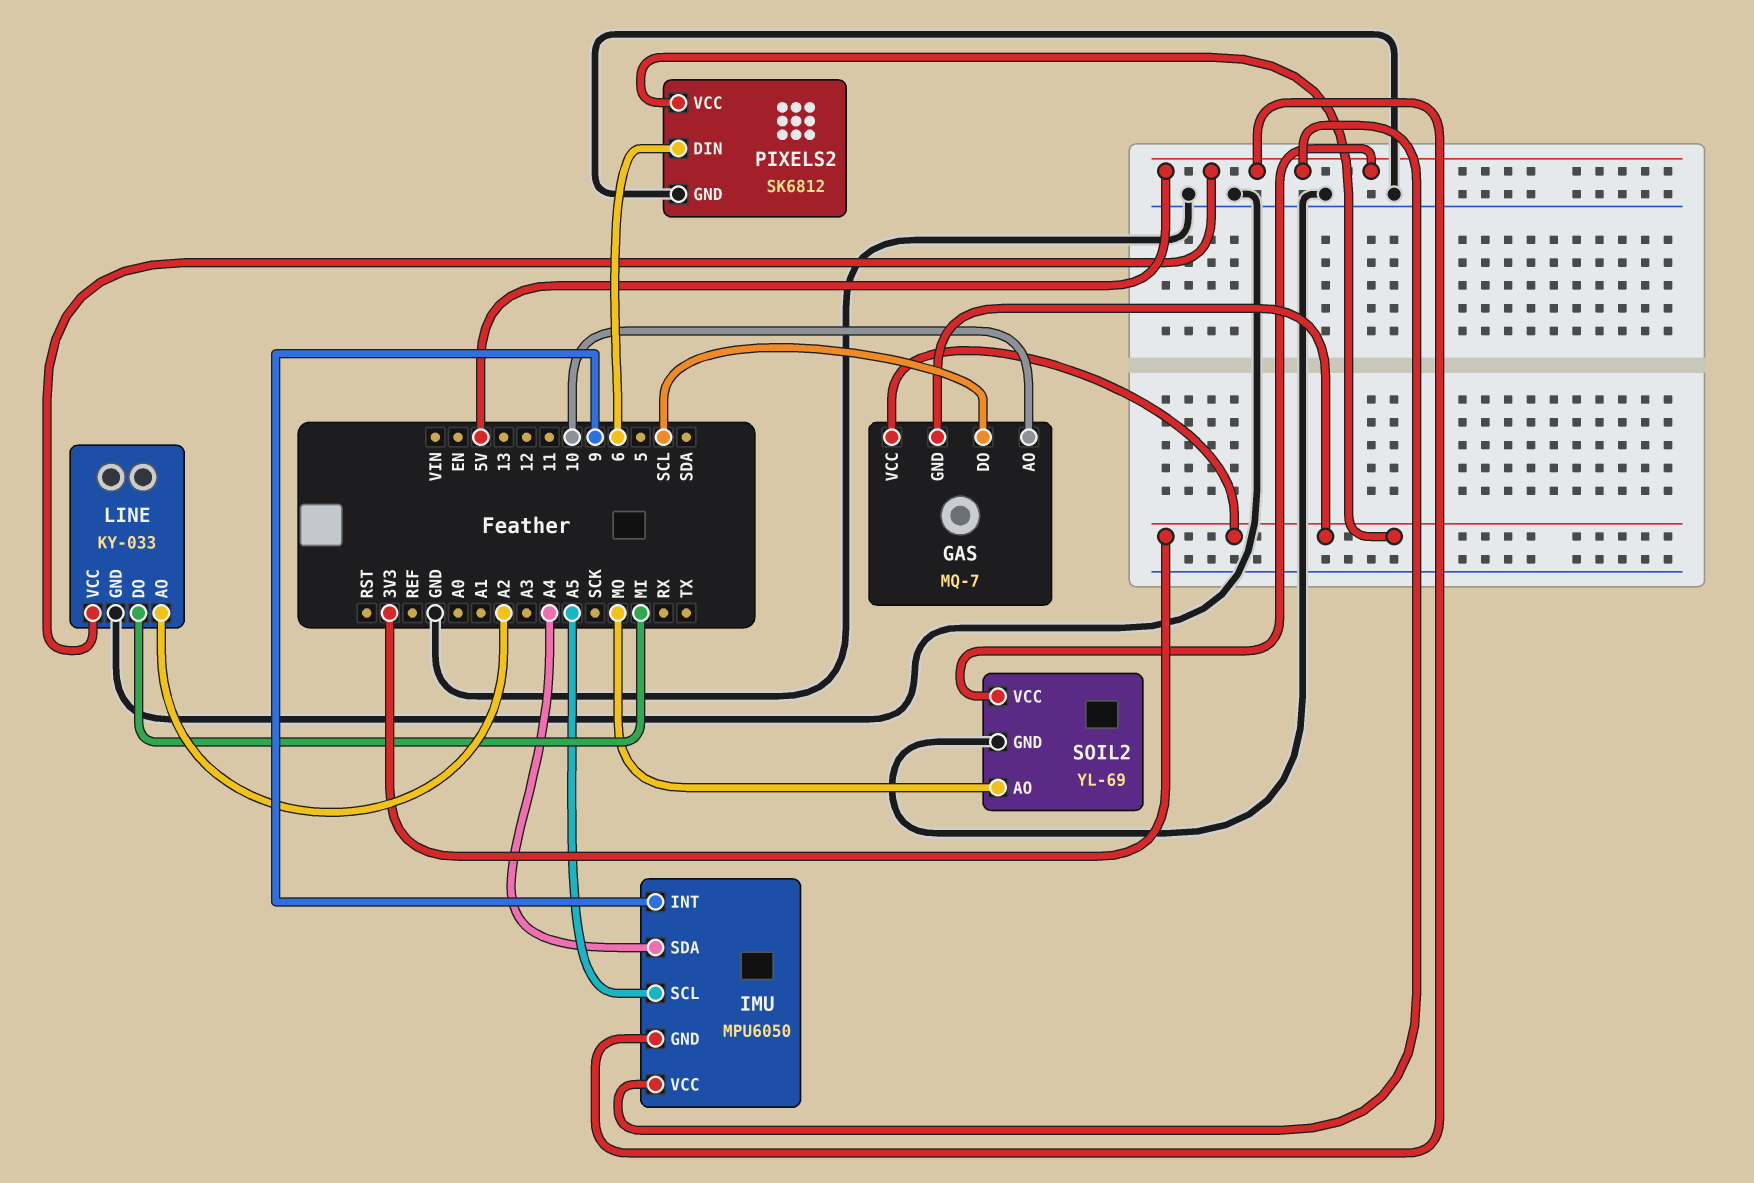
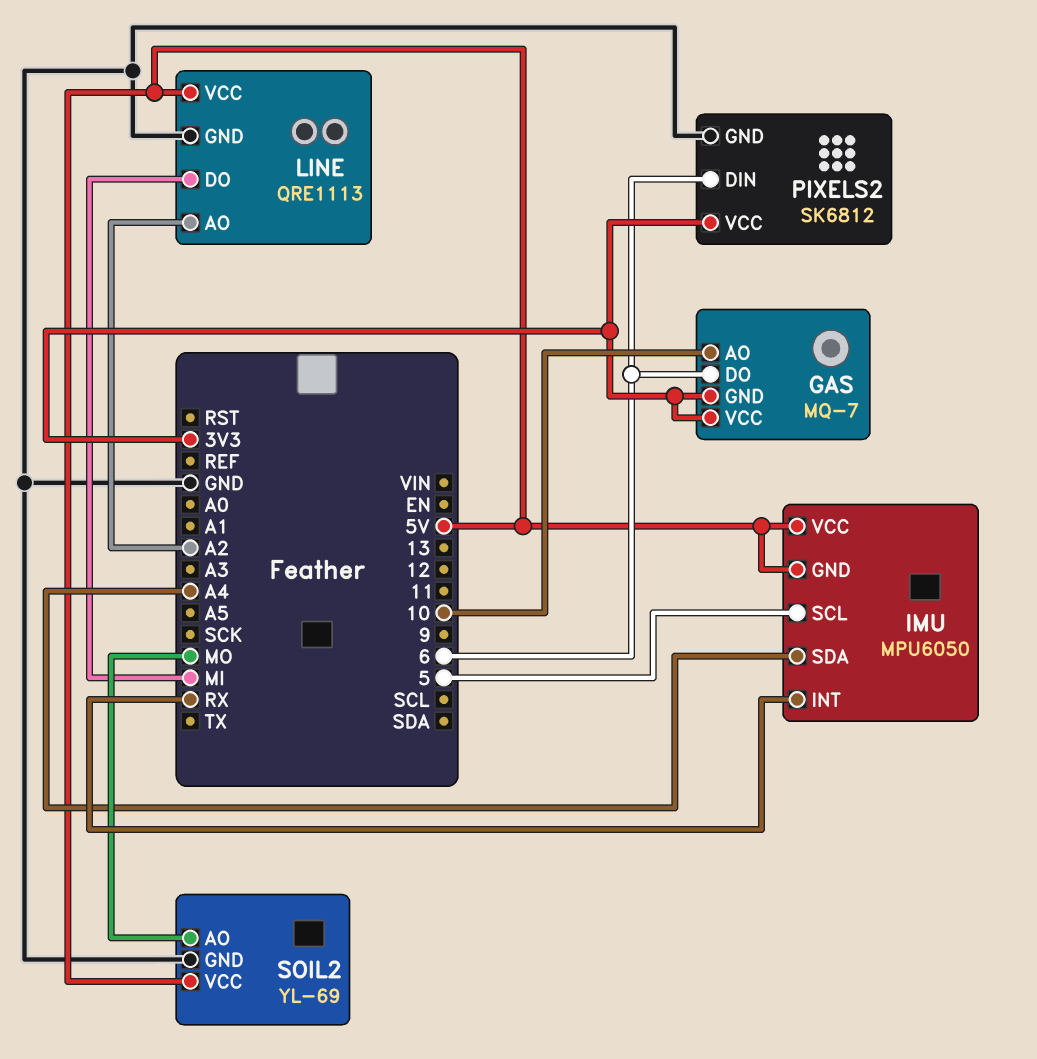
GAS pin DO: SCL -> 6
IMU pin INT: 9 -> RX
IMU pin SCL: A5 -> 5
LINE: KY-033 -> QRE1113

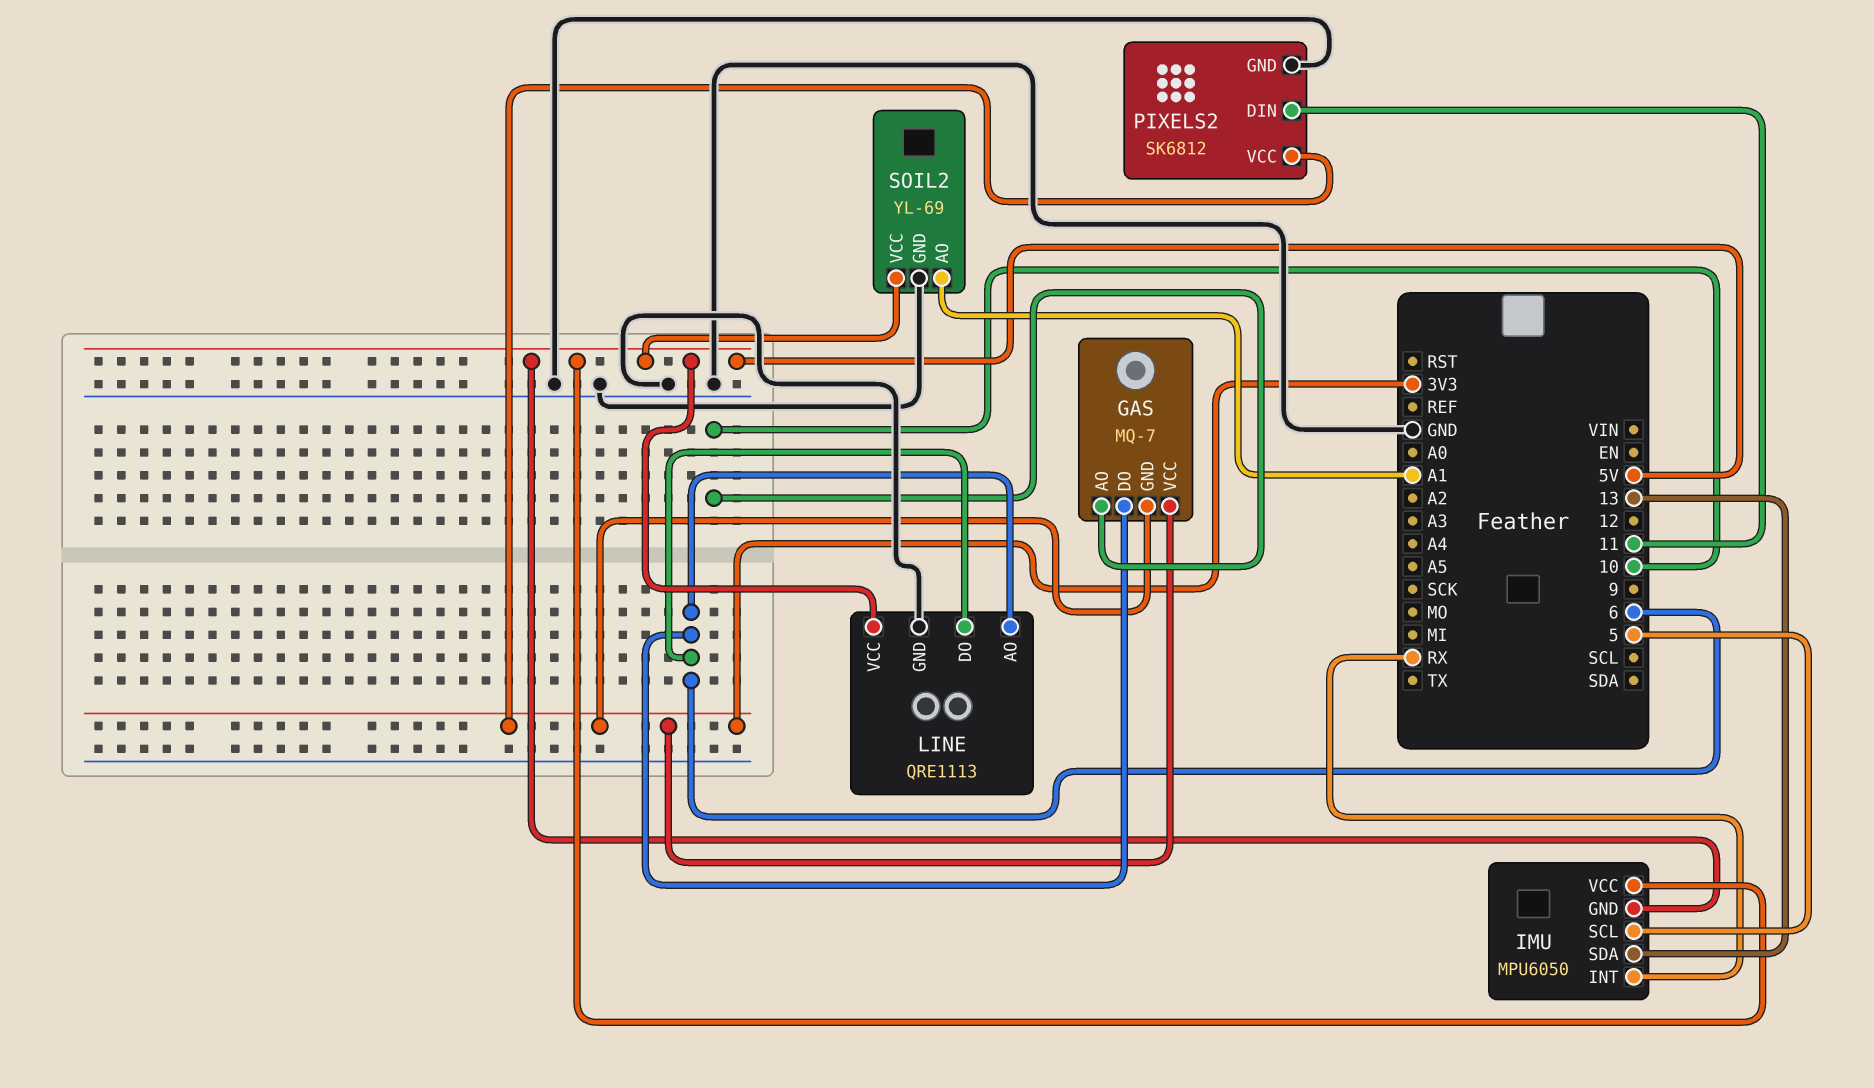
IMU pin SDA: A4 -> 13
LINE pin AO: A2 -> 6
LINE pin DO: MI -> 6
PIXELS2 pin DIN: 6 -> 11
SOIL2 pin AO: MO -> A1

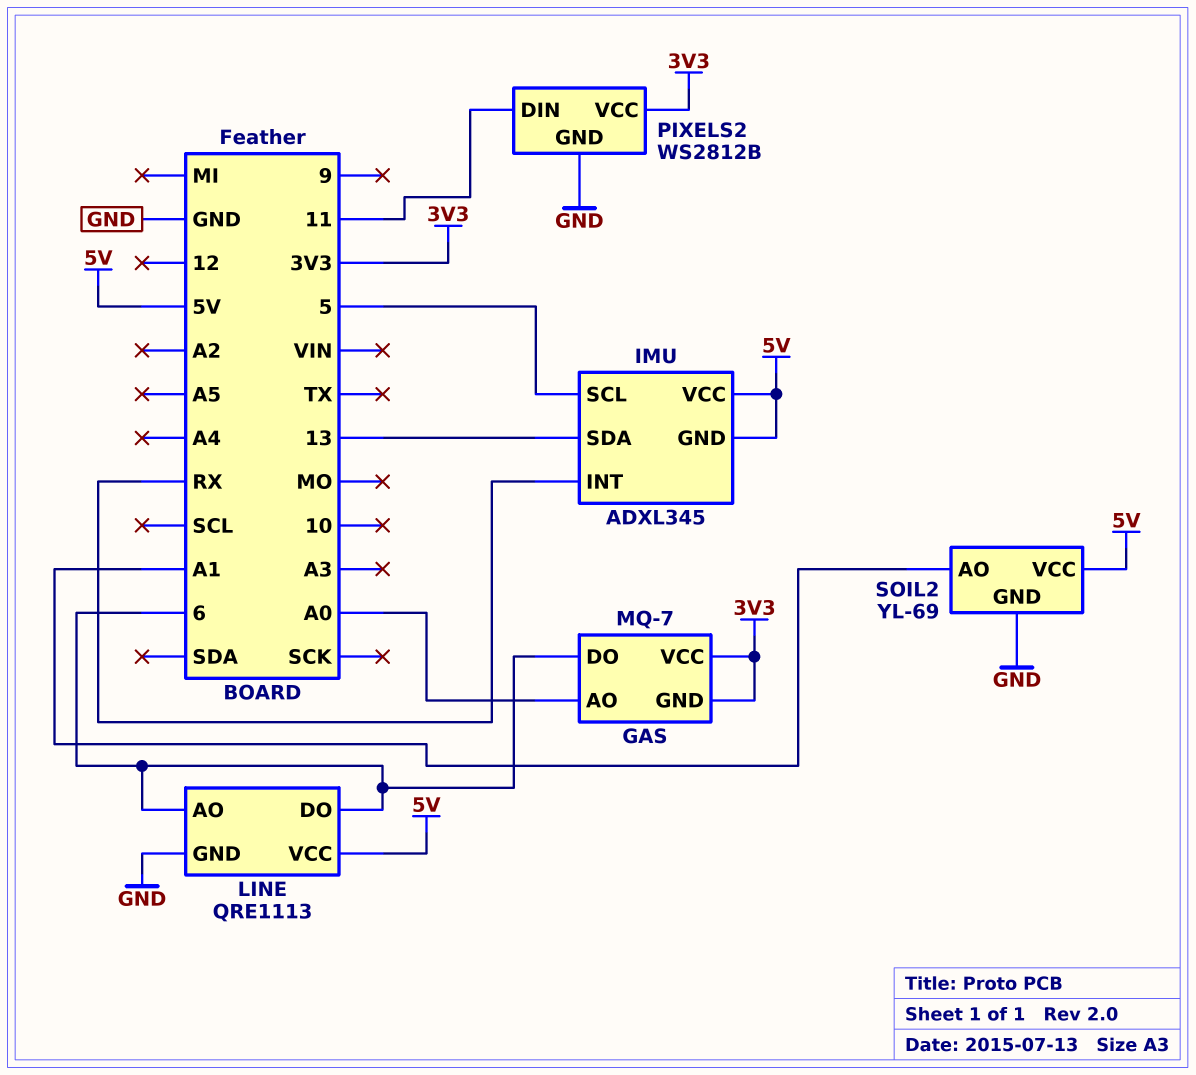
GAS pin AO: 10 -> A0
IMU: MPU6050 -> ADXL345
PIXELS2: SK6812 -> WS2812B

